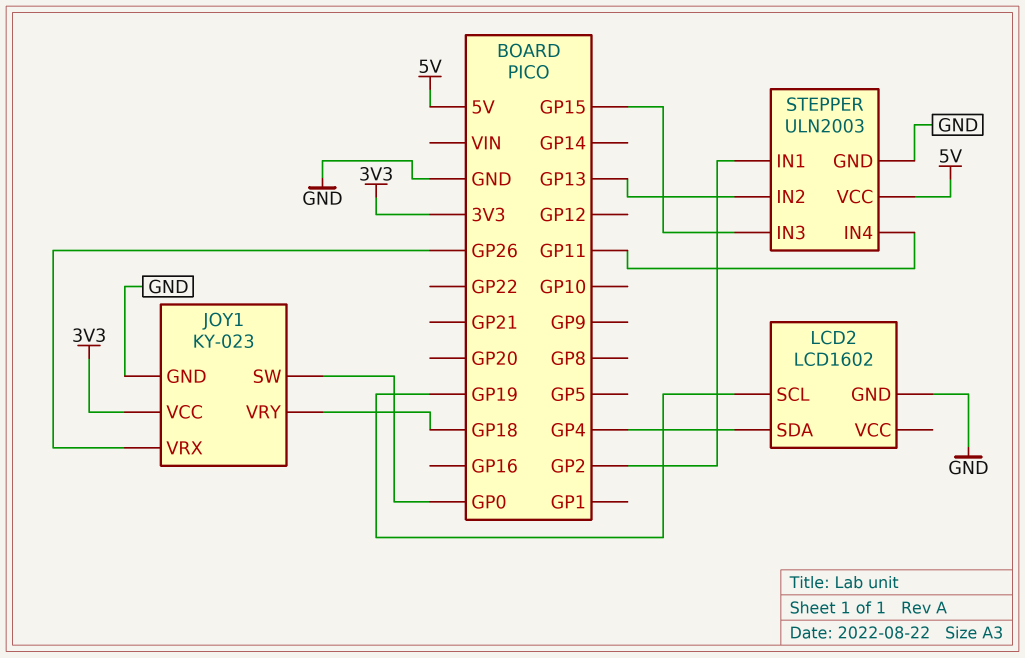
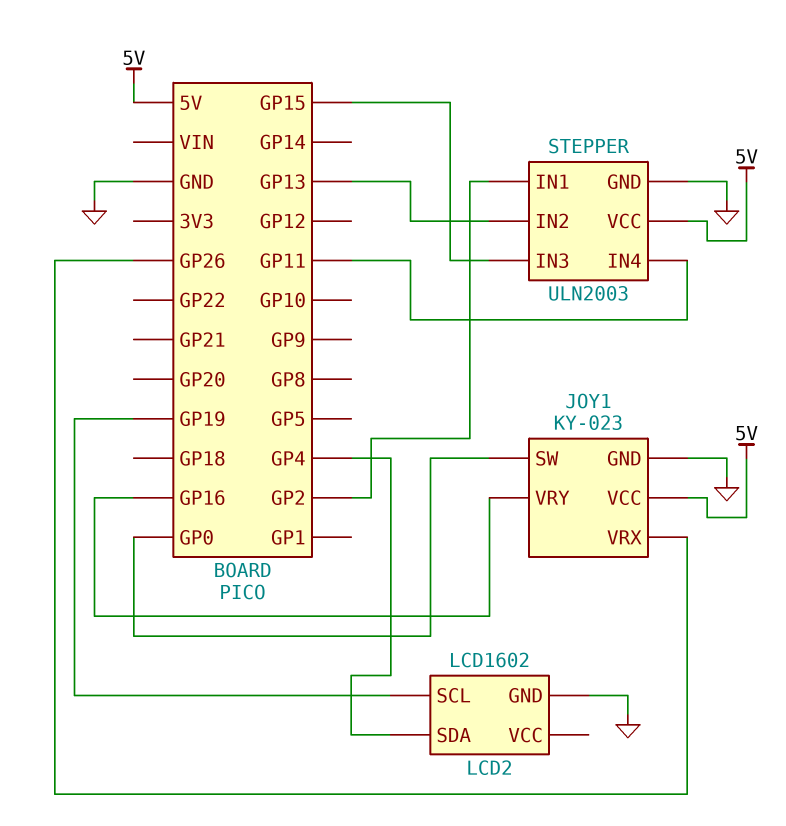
JOY1 pin VCC: 3V3 -> 5V
JOY1 pin VRY: GP18 -> GP16

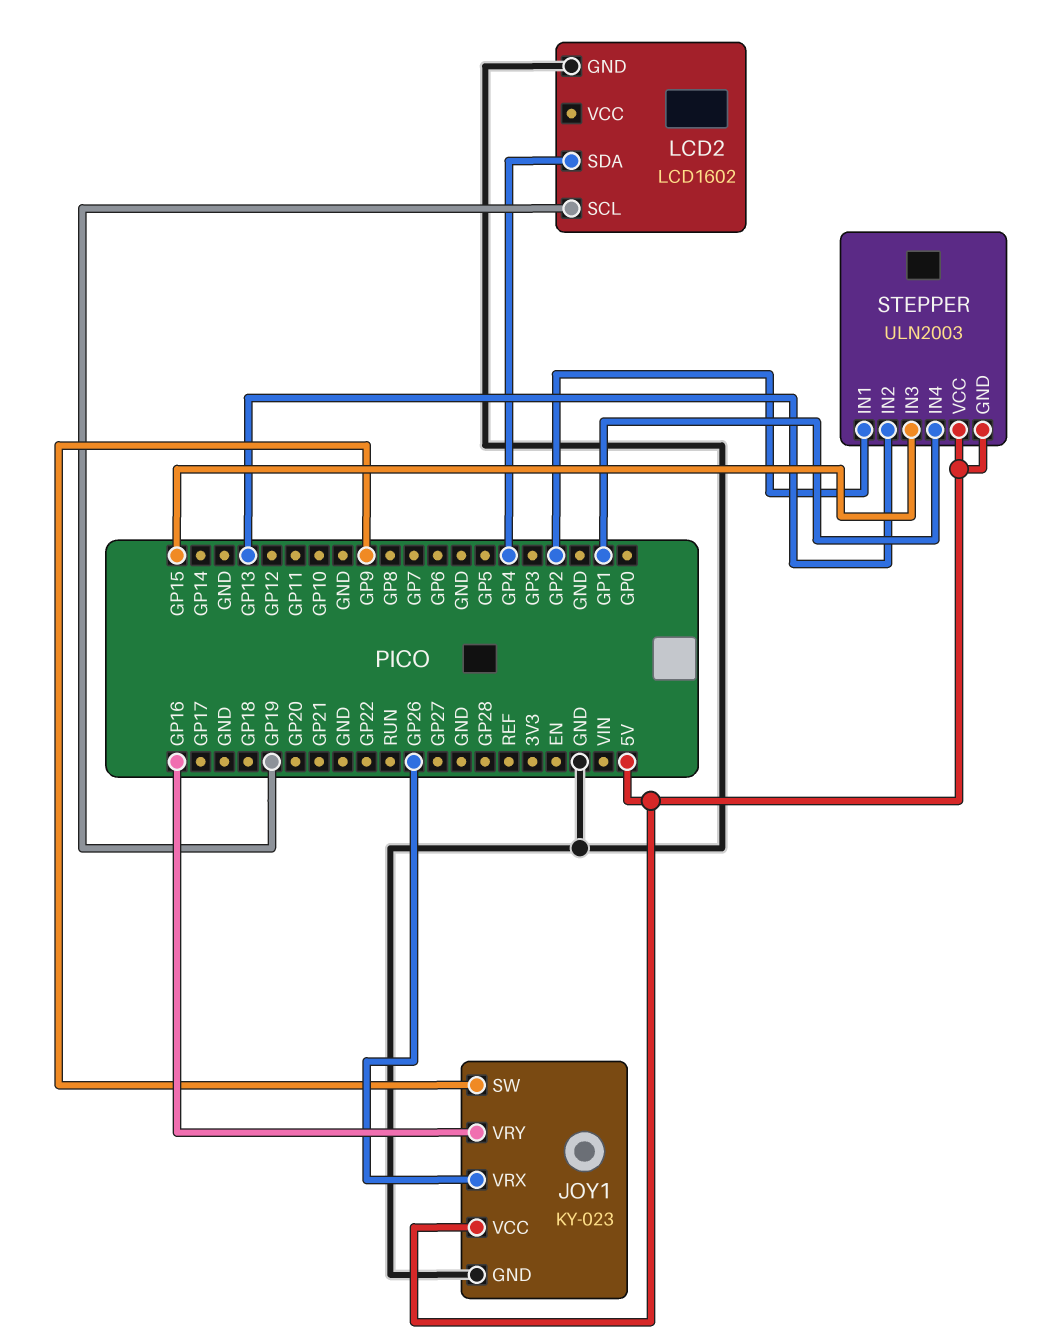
JOY1 pin SW: GP0 -> GP9
STEPPER pin GND: GND -> 5V
STEPPER pin IN4: GP11 -> GP1

